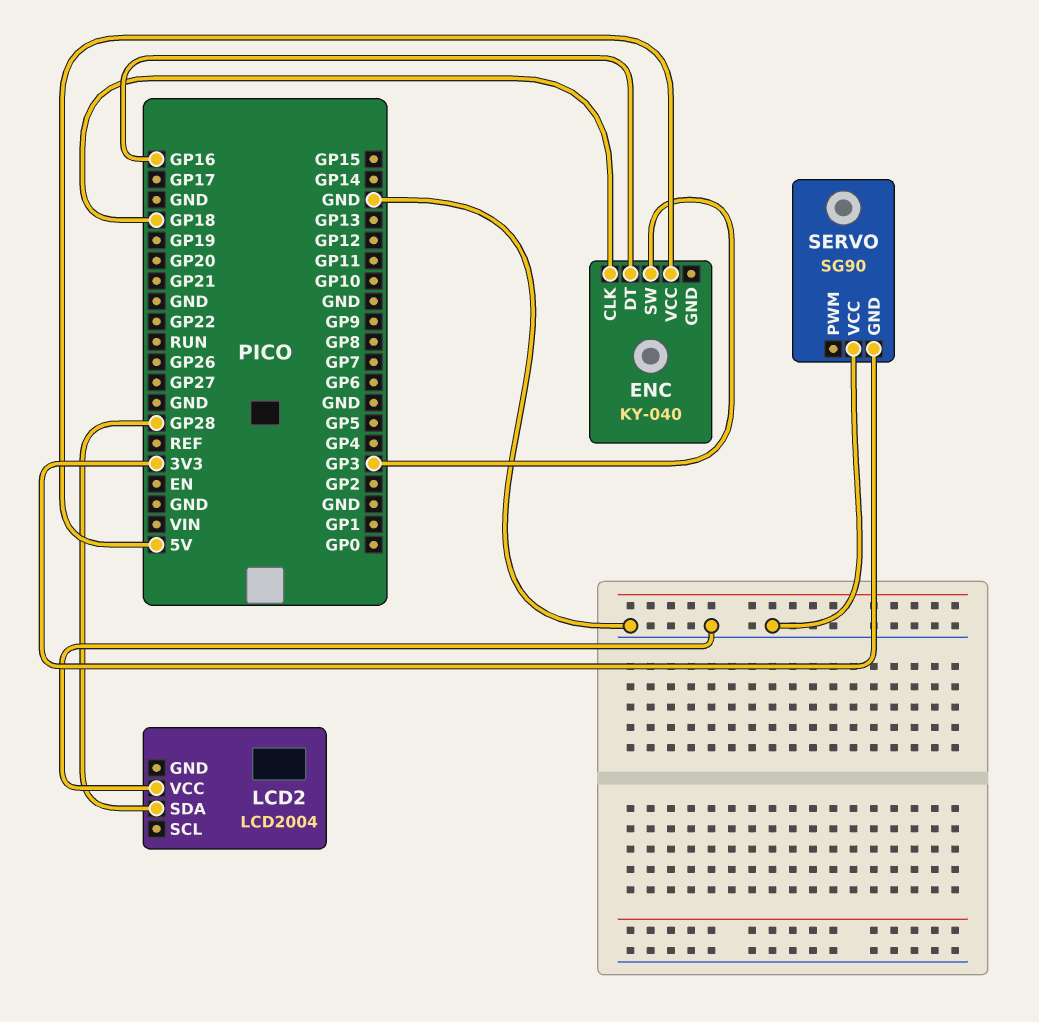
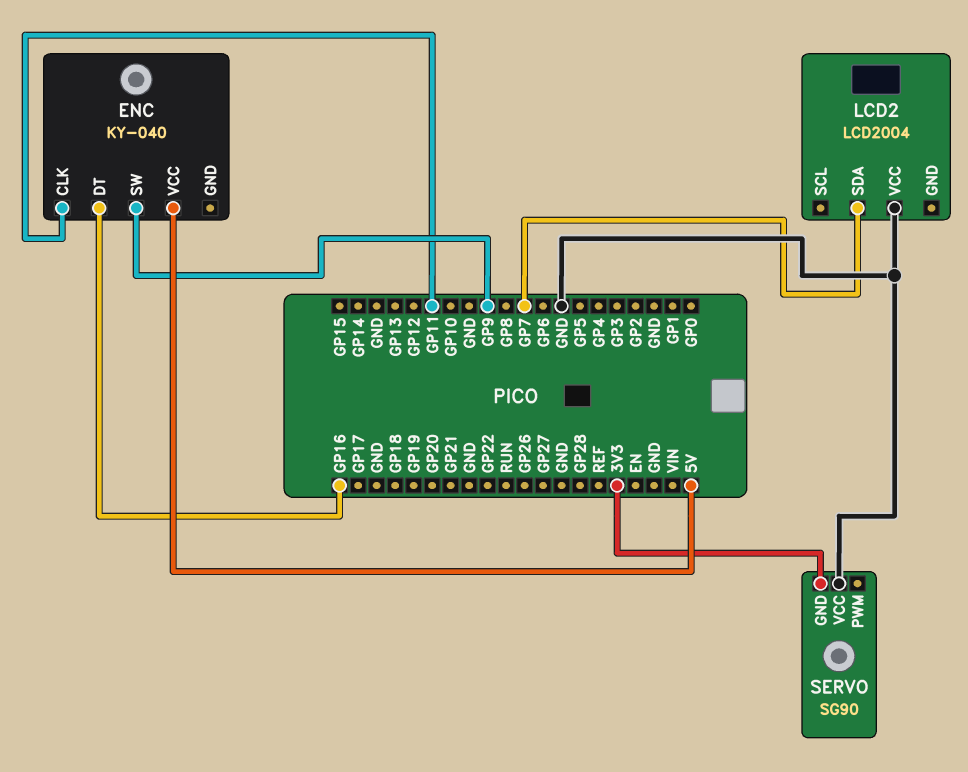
ENC pin CLK: GP18 -> GP11
ENC pin SW: GP3 -> GP9
LCD2 pin SDA: GP28 -> GP7

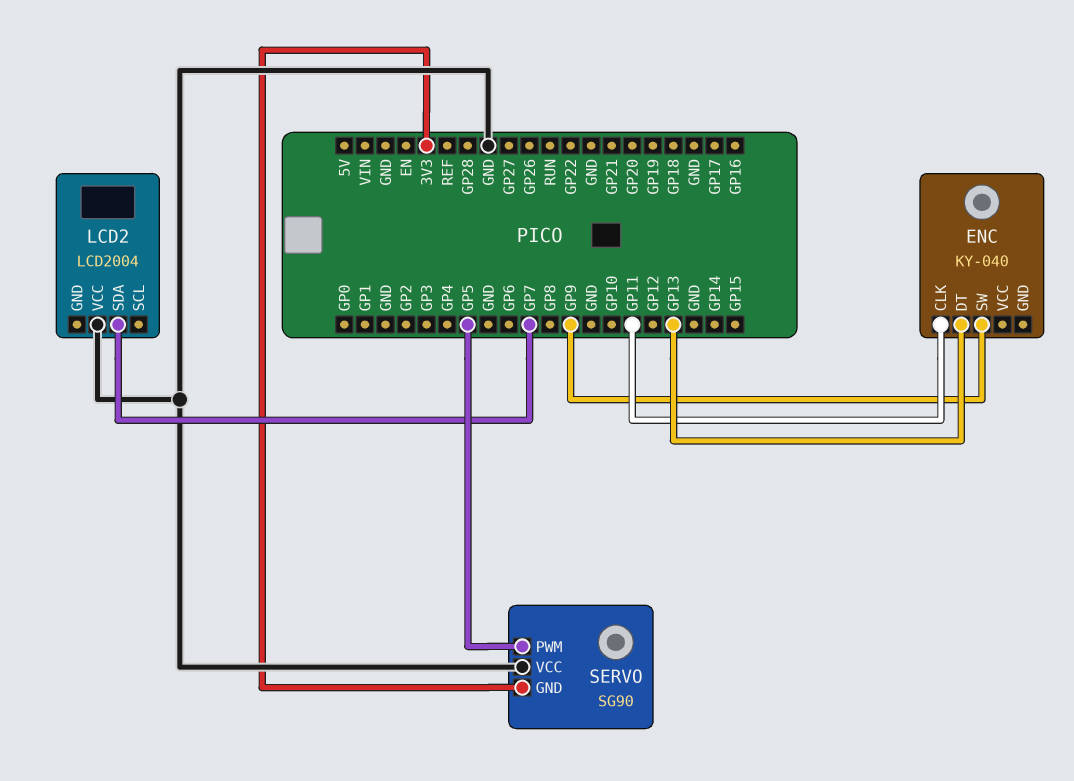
ENC pin DT: GP16 -> GP13
ENC pin VCC: 5V -> none
SERVO pin PWM: none -> GP5

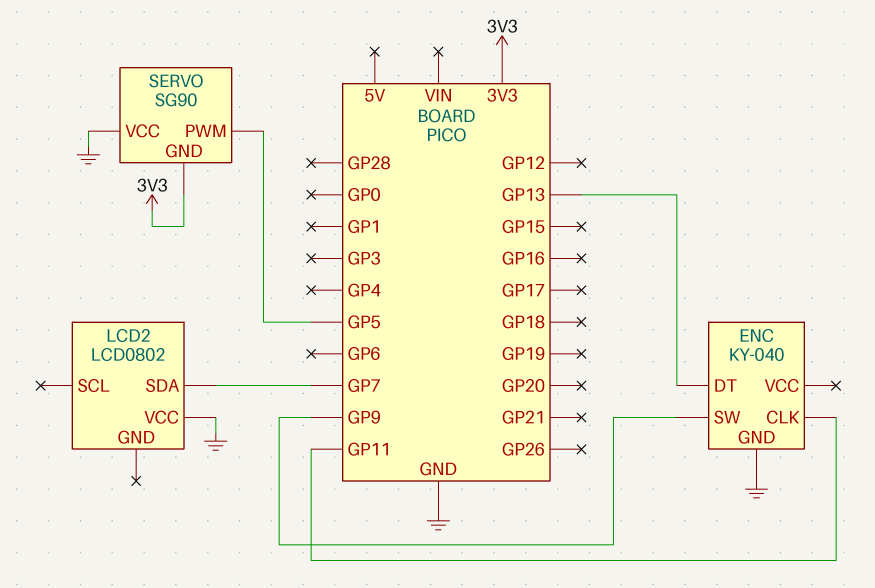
ENC pin GND: none -> GND
LCD2: LCD2004 -> LCD0802

